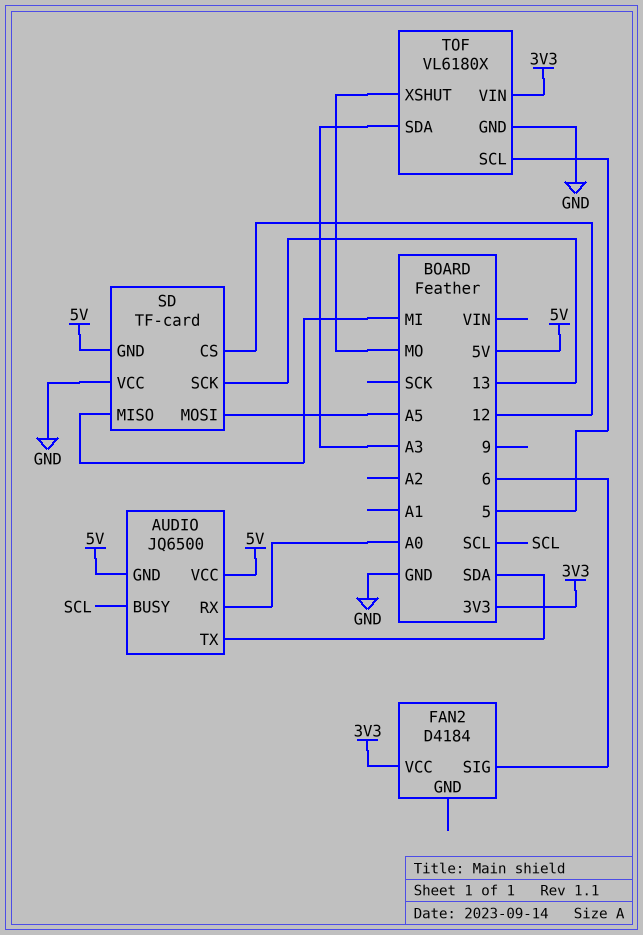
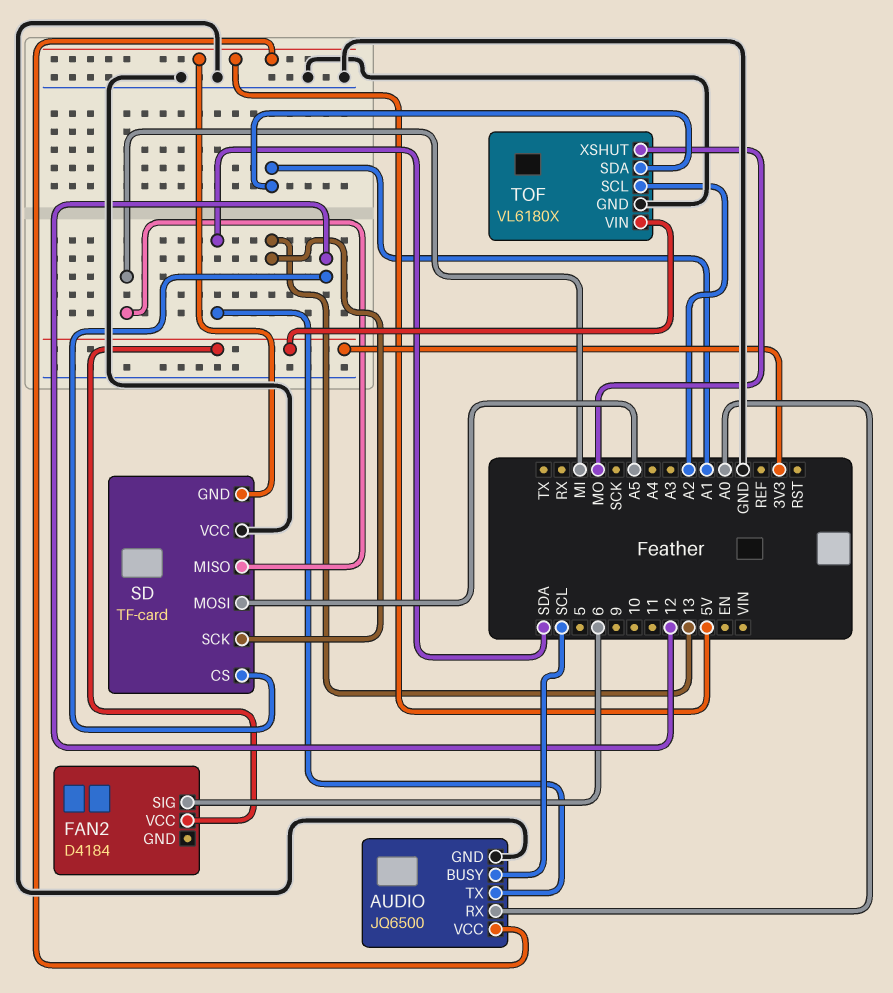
AUDIO pin GND: 5V -> GND
TOF pin SCL: 5 -> A2
TOF pin SDA: A3 -> A1

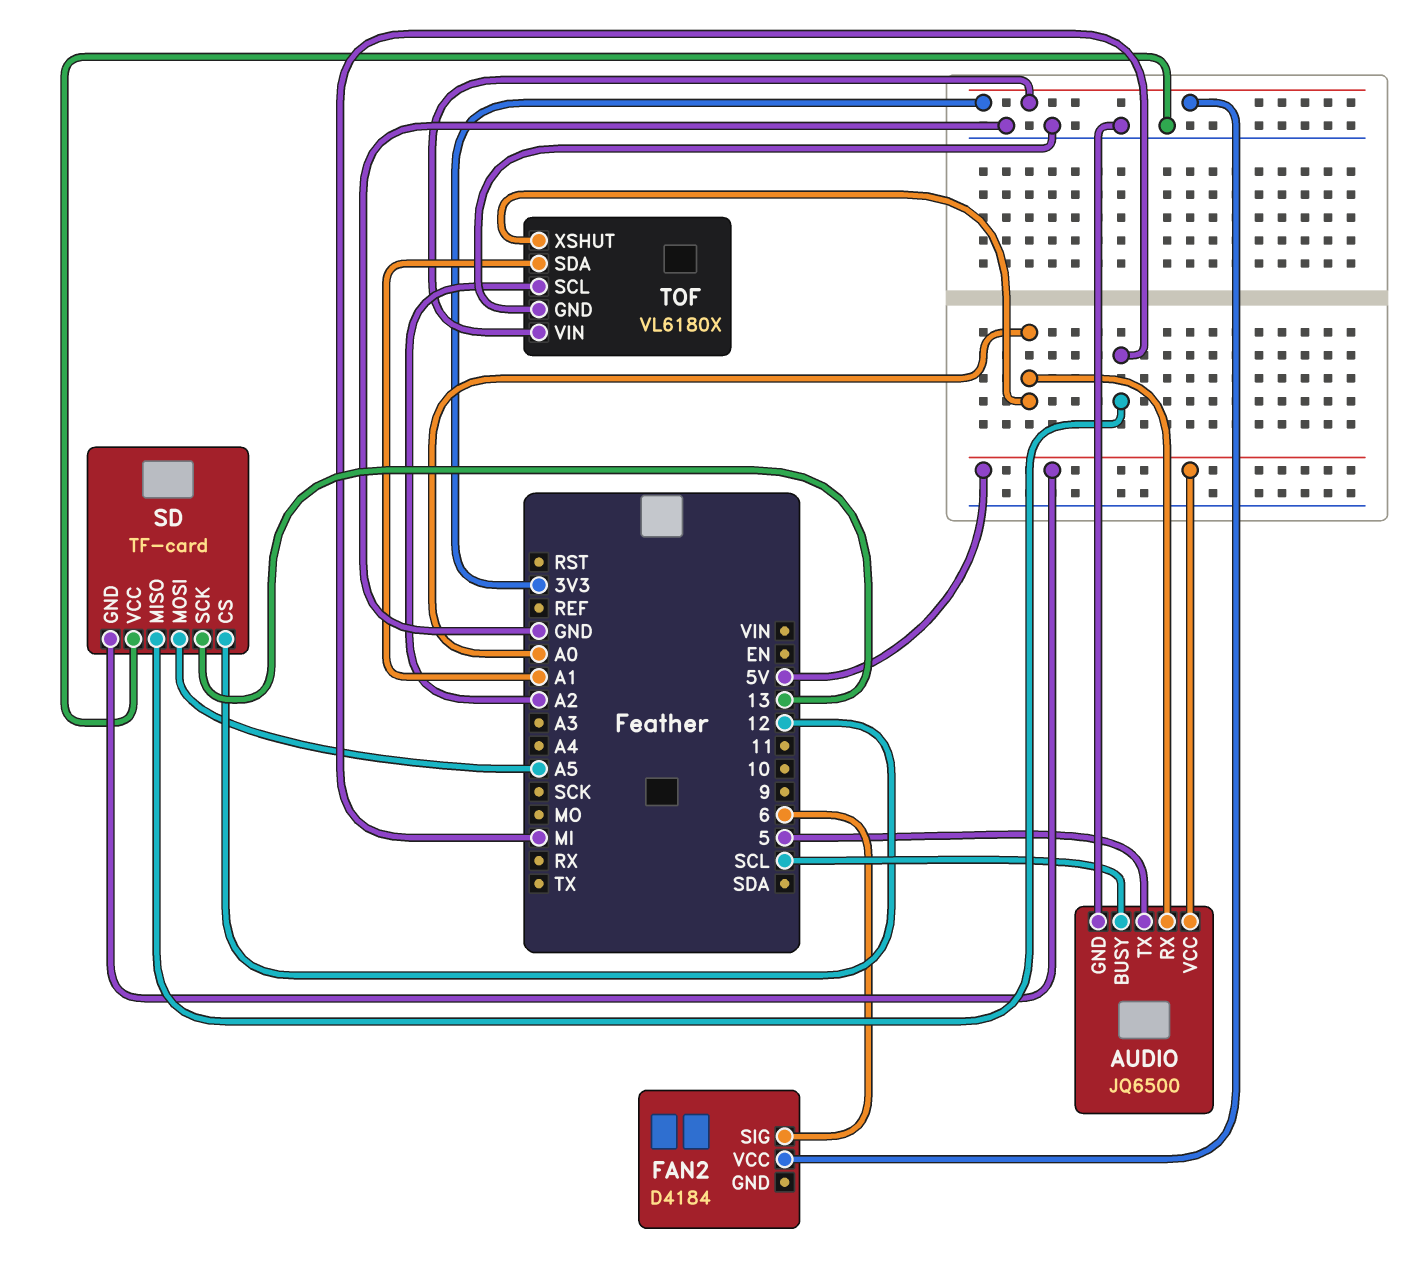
AUDIO pin TX: SDA -> 5
TOF pin XSHUT: MO -> A0

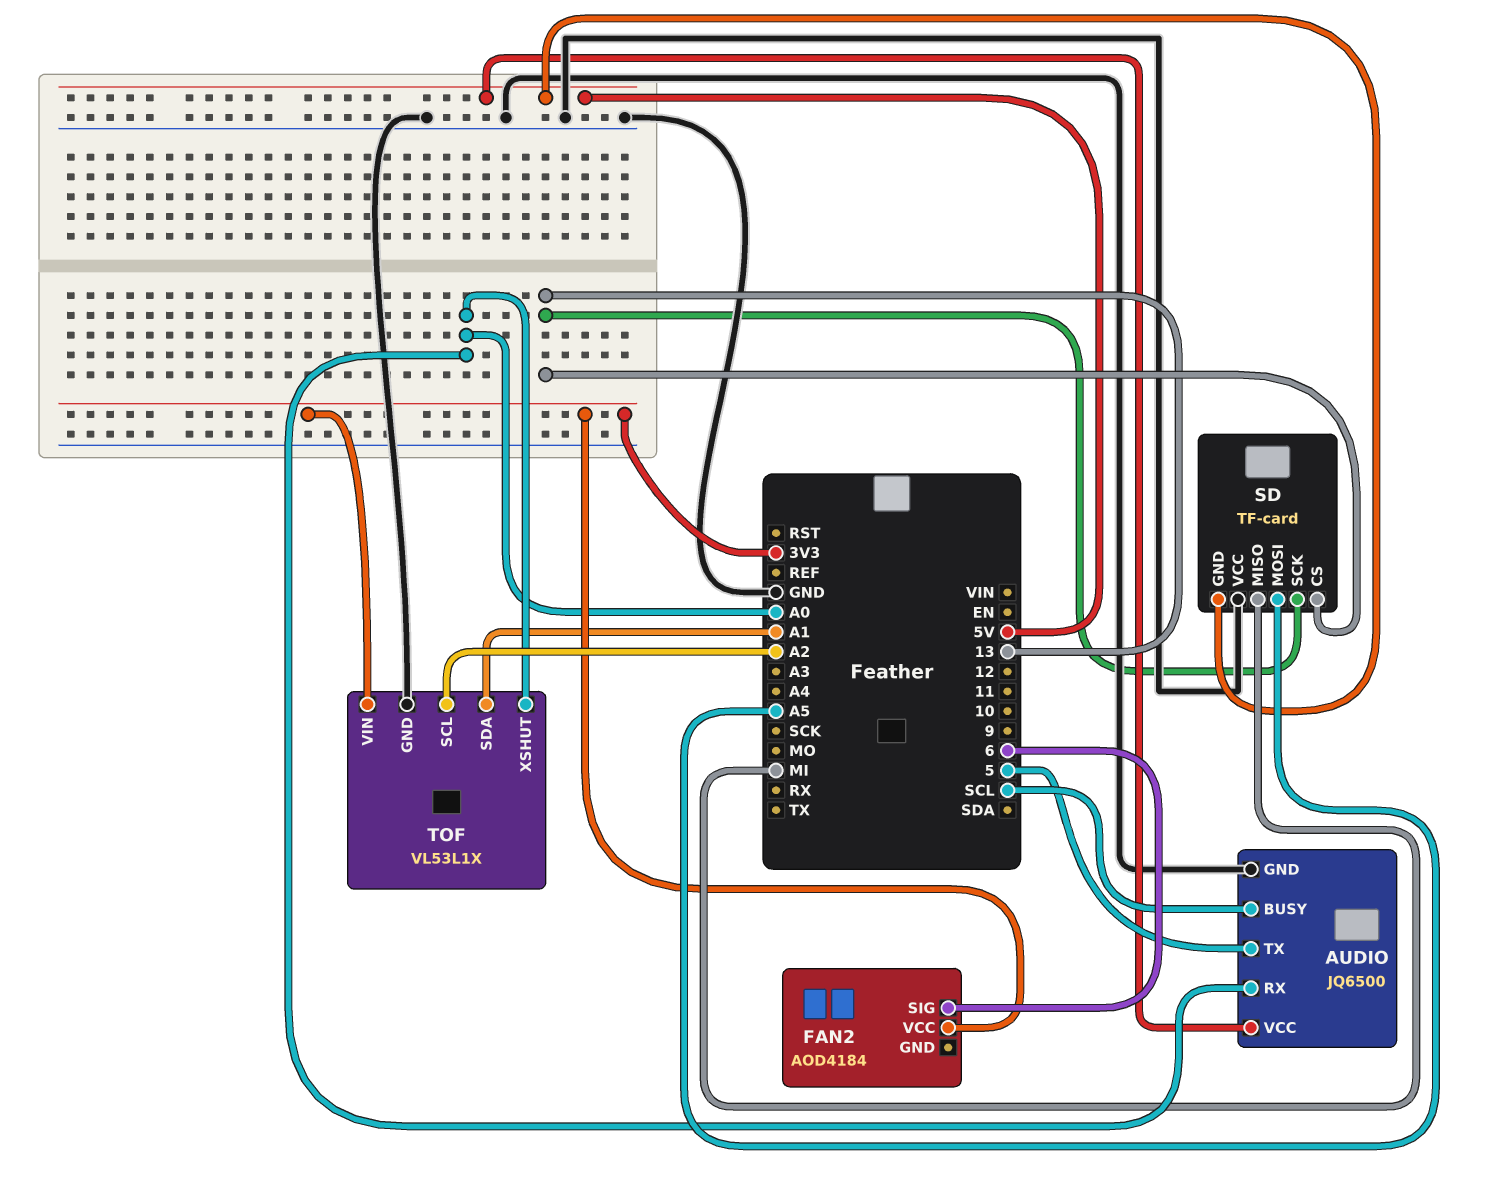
FAN2: D4184 -> AOD4184
SD pin CS: 12 -> 13
TOF: VL6180X -> VL53L1X

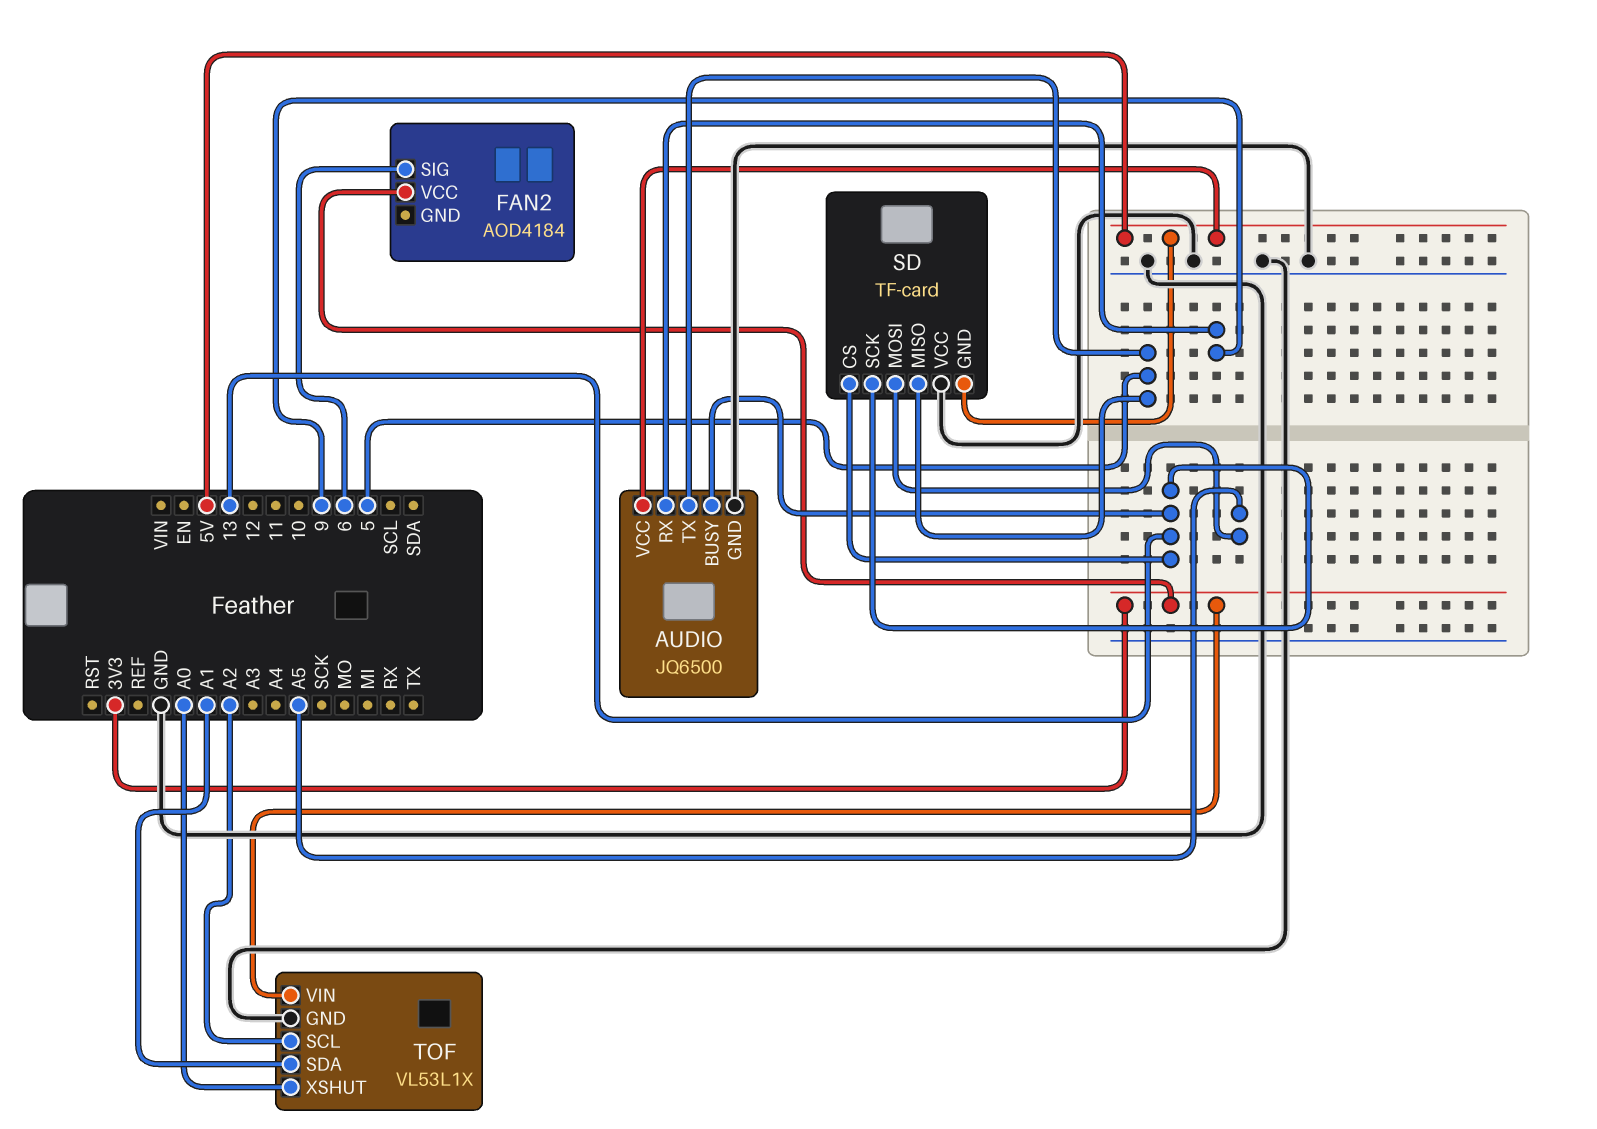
AUDIO pin BUSY: SCL -> 13
AUDIO pin RX: A0 -> 9
SD pin MISO: MI -> 5

